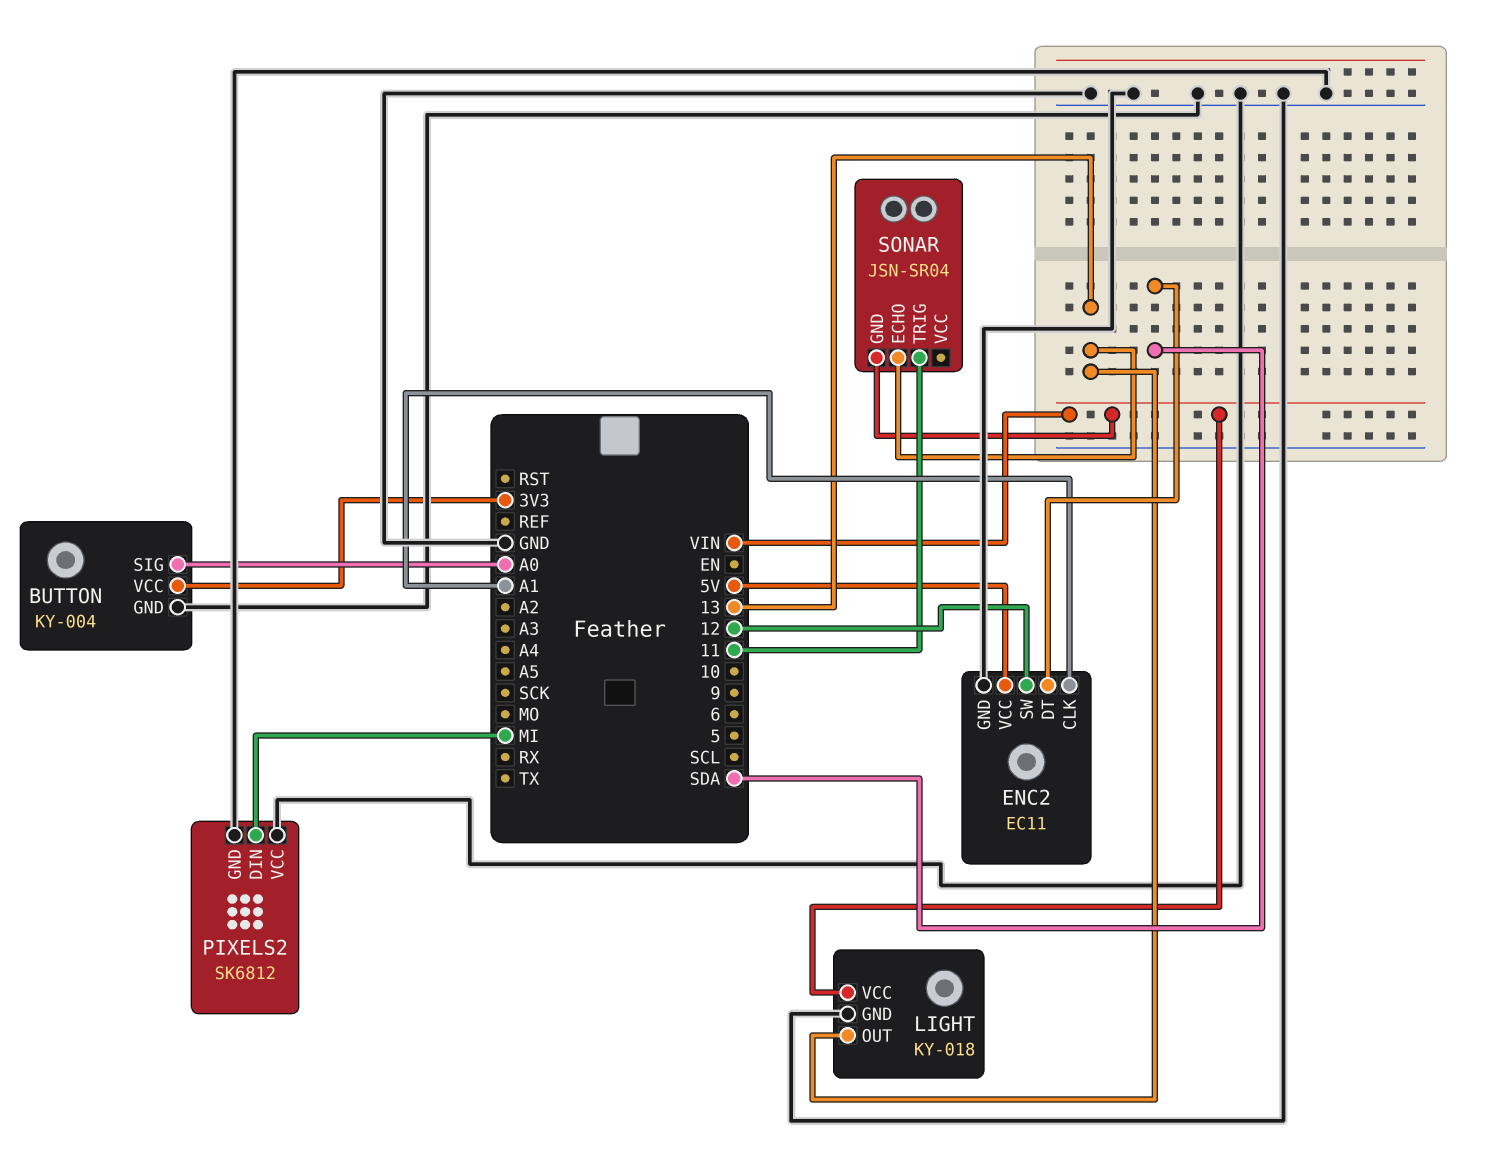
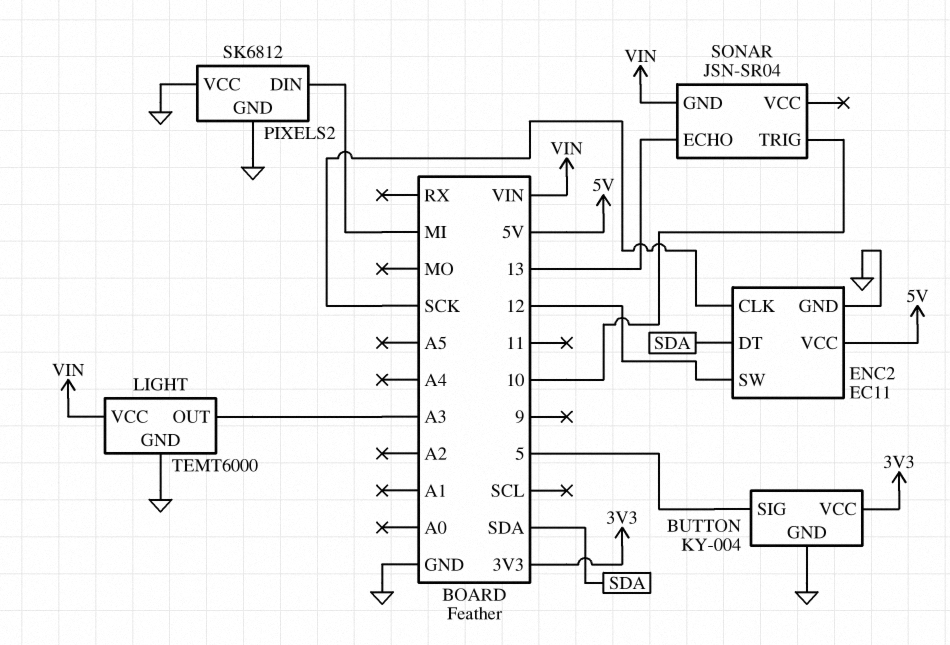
BUTTON pin SIG: A0 -> 5
ENC2 pin CLK: A1 -> SCK
LIGHT: KY-018 -> TEMT6000
LIGHT pin OUT: 13 -> A3
SONAR pin TRIG: 11 -> 10

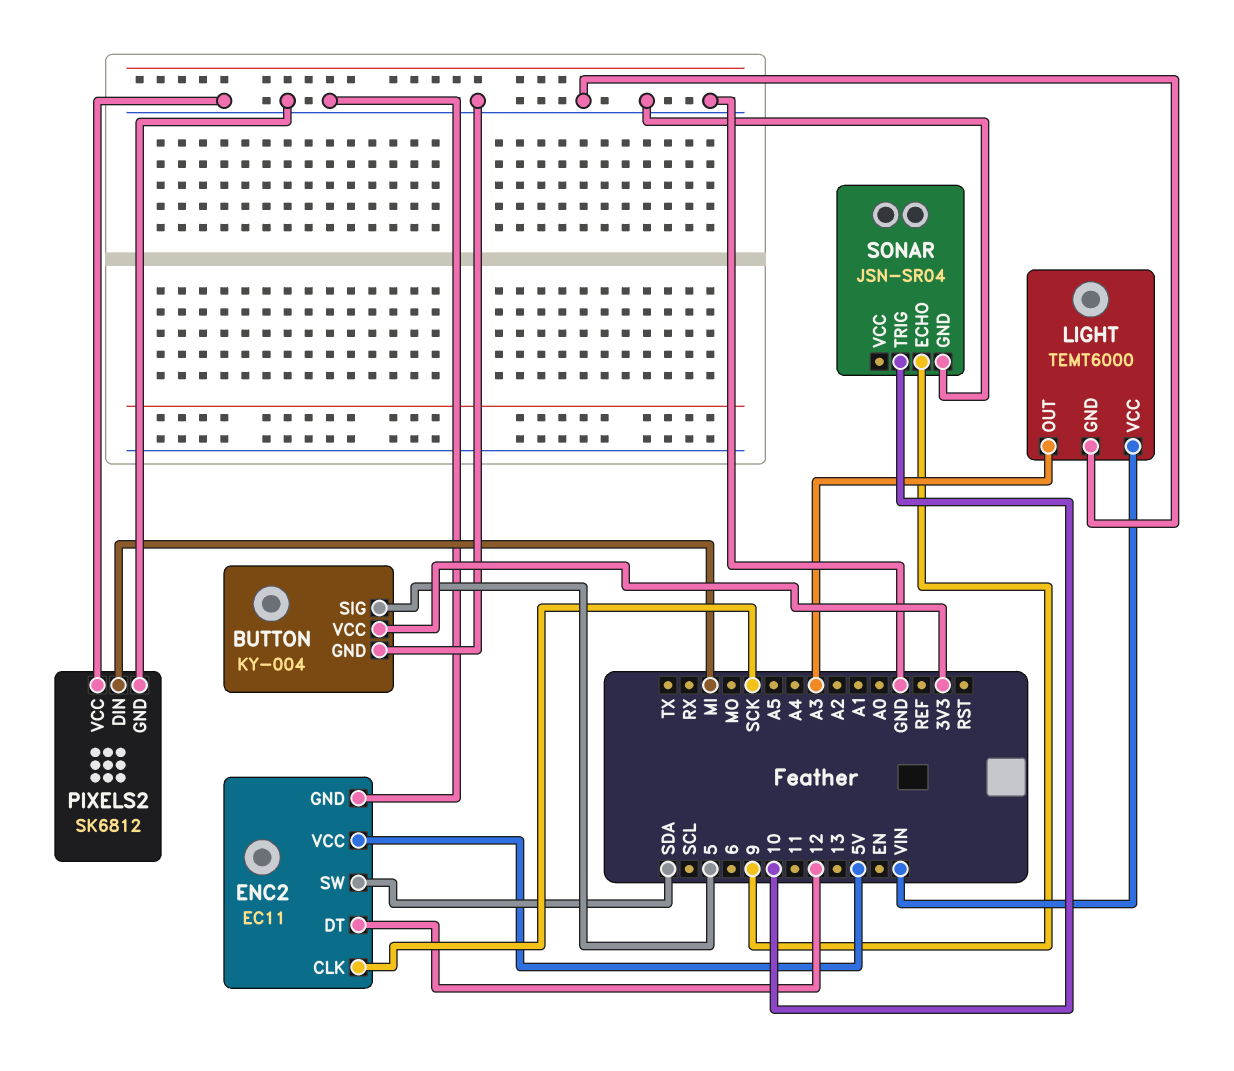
ENC2 pin DT: SDA -> 12
ENC2 pin SW: 12 -> SDA
SONAR pin ECHO: 13 -> 9
SONAR pin GND: VIN -> GND

